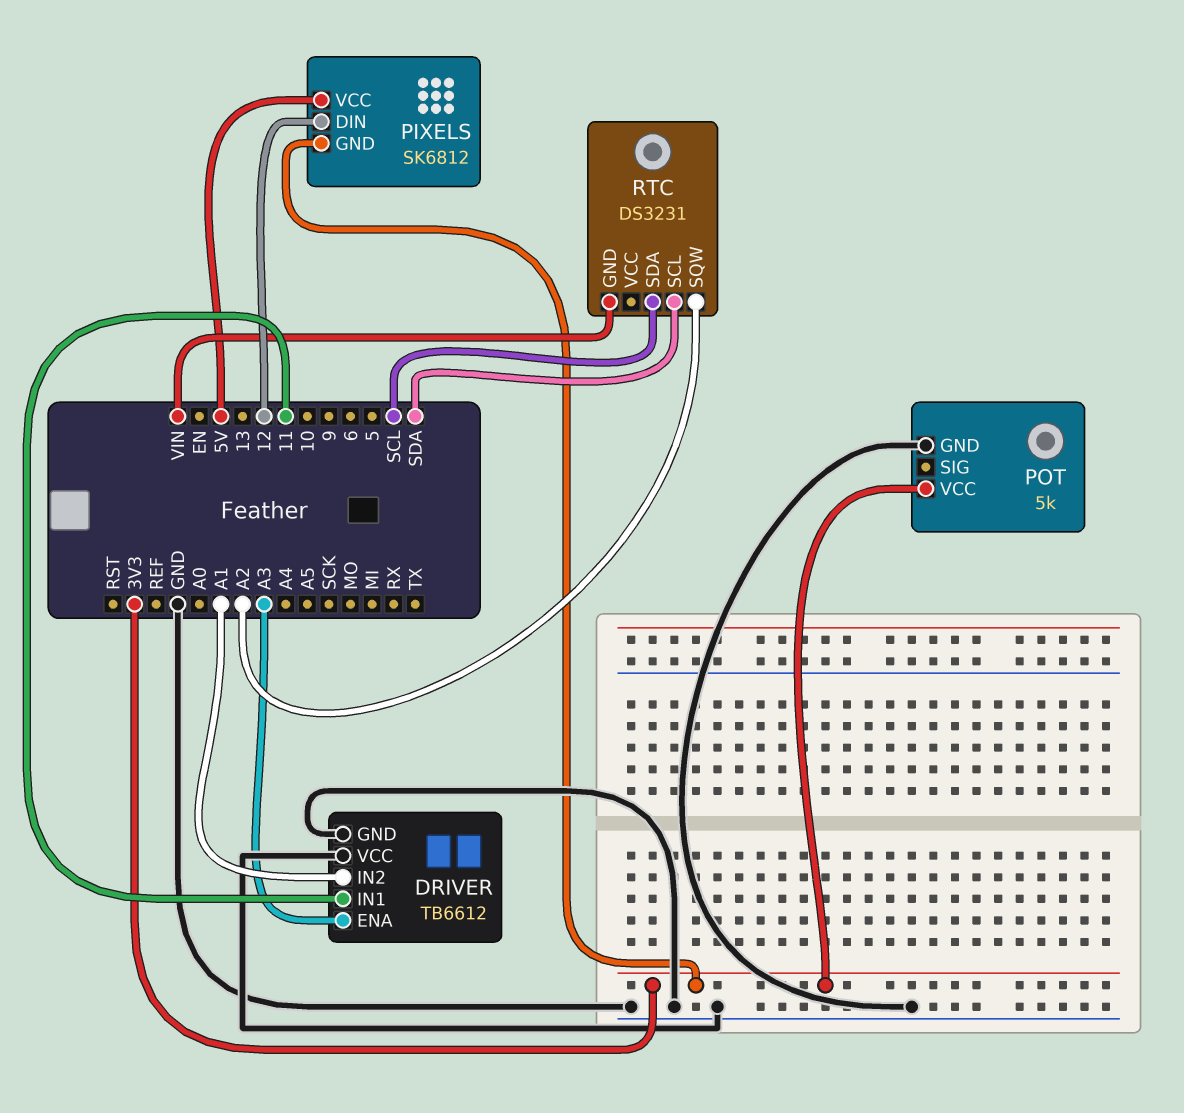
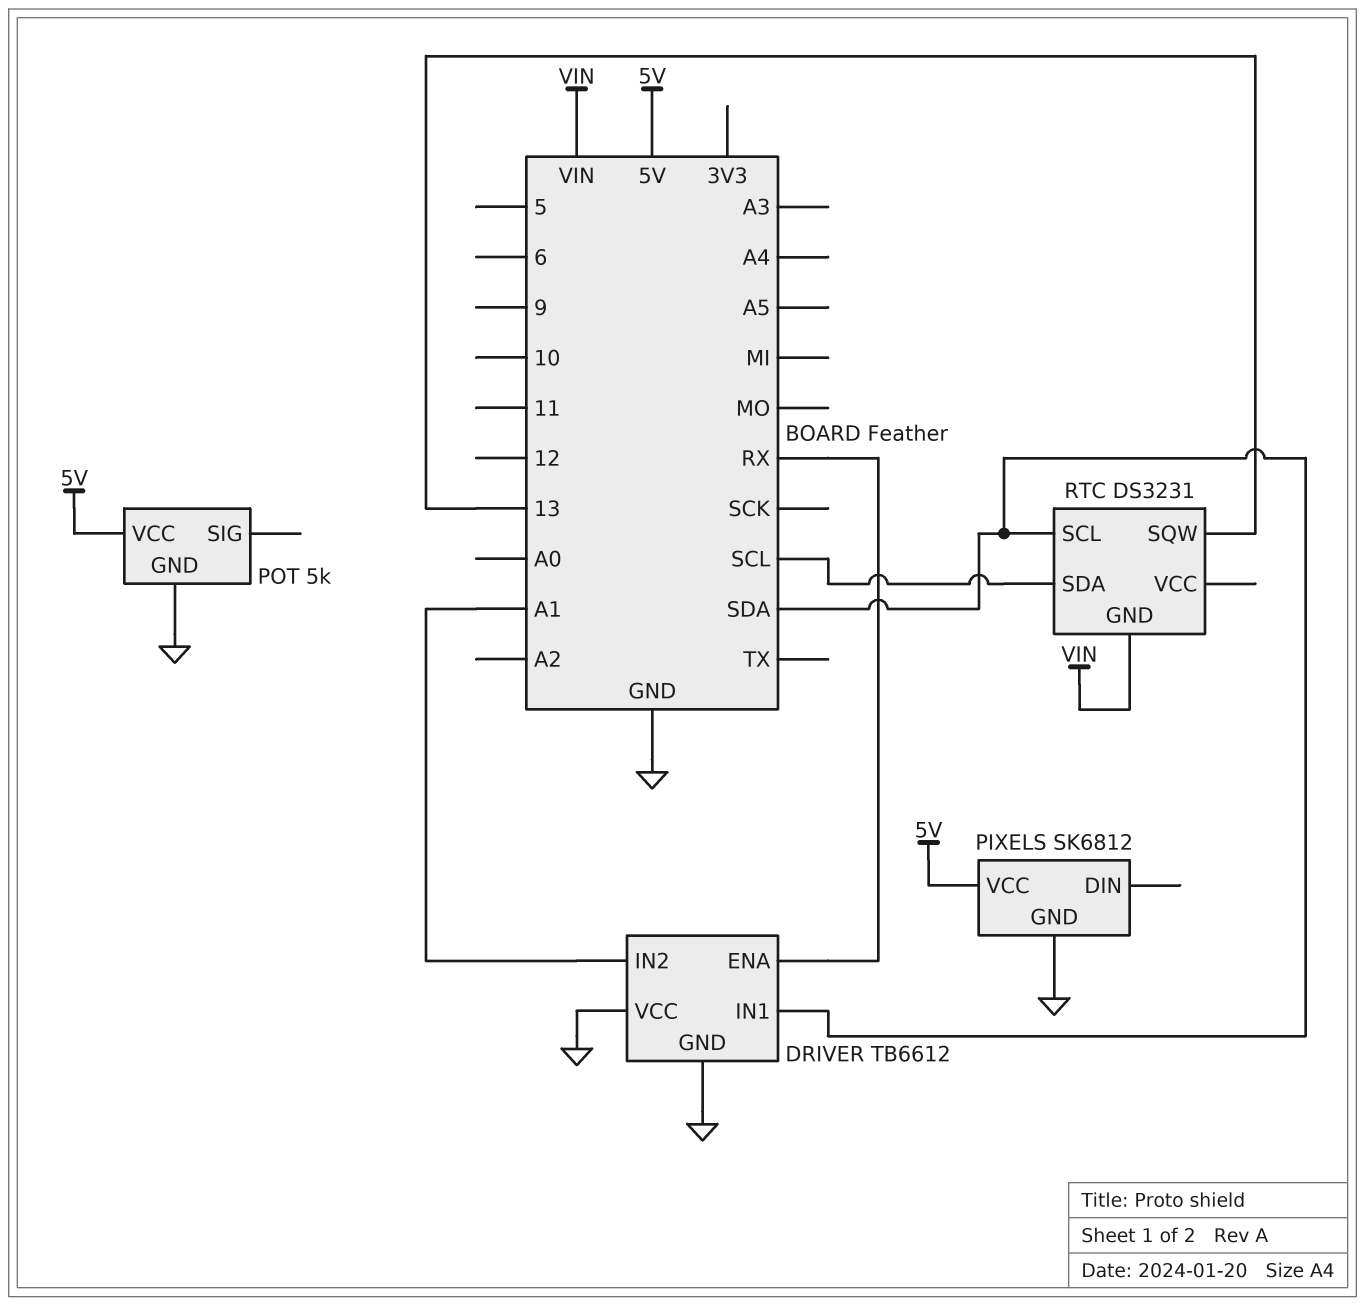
DRIVER pin ENA: A3 -> RX
DRIVER pin IN1: 11 -> SDA
PIXELS pin DIN: 12 -> none
PIXELS pin GND: 3V3 -> GND
POT pin VCC: 3V3 -> 5V
RTC pin SQW: A2 -> 13

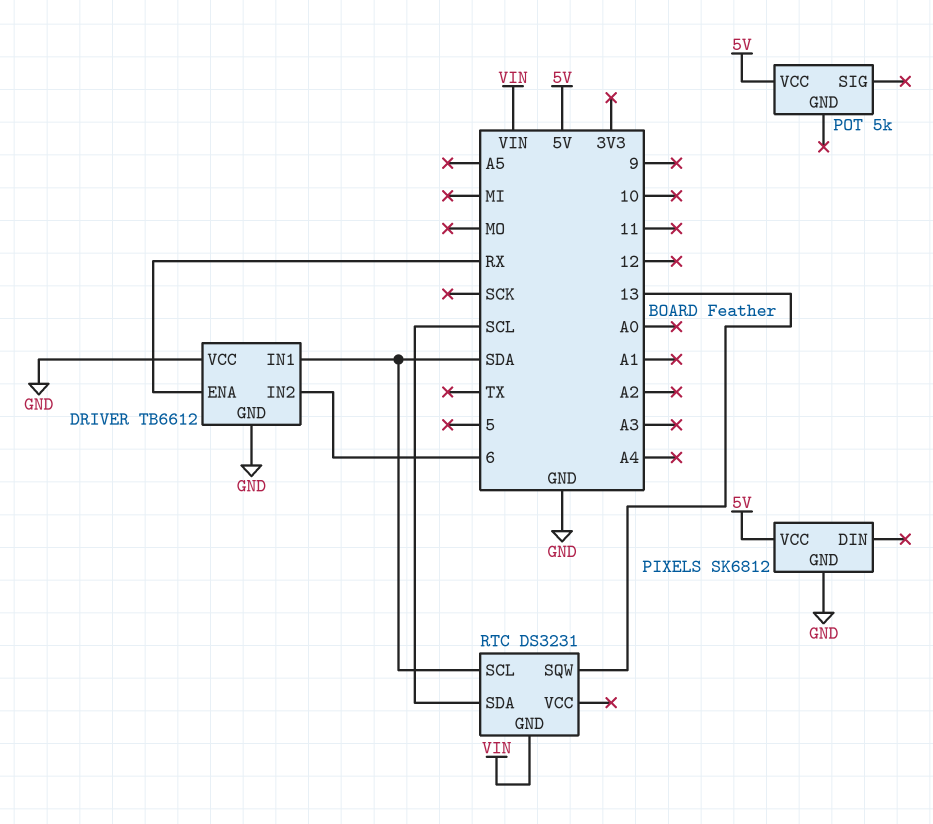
DRIVER pin IN2: A1 -> 6
POT pin GND: GND -> none

